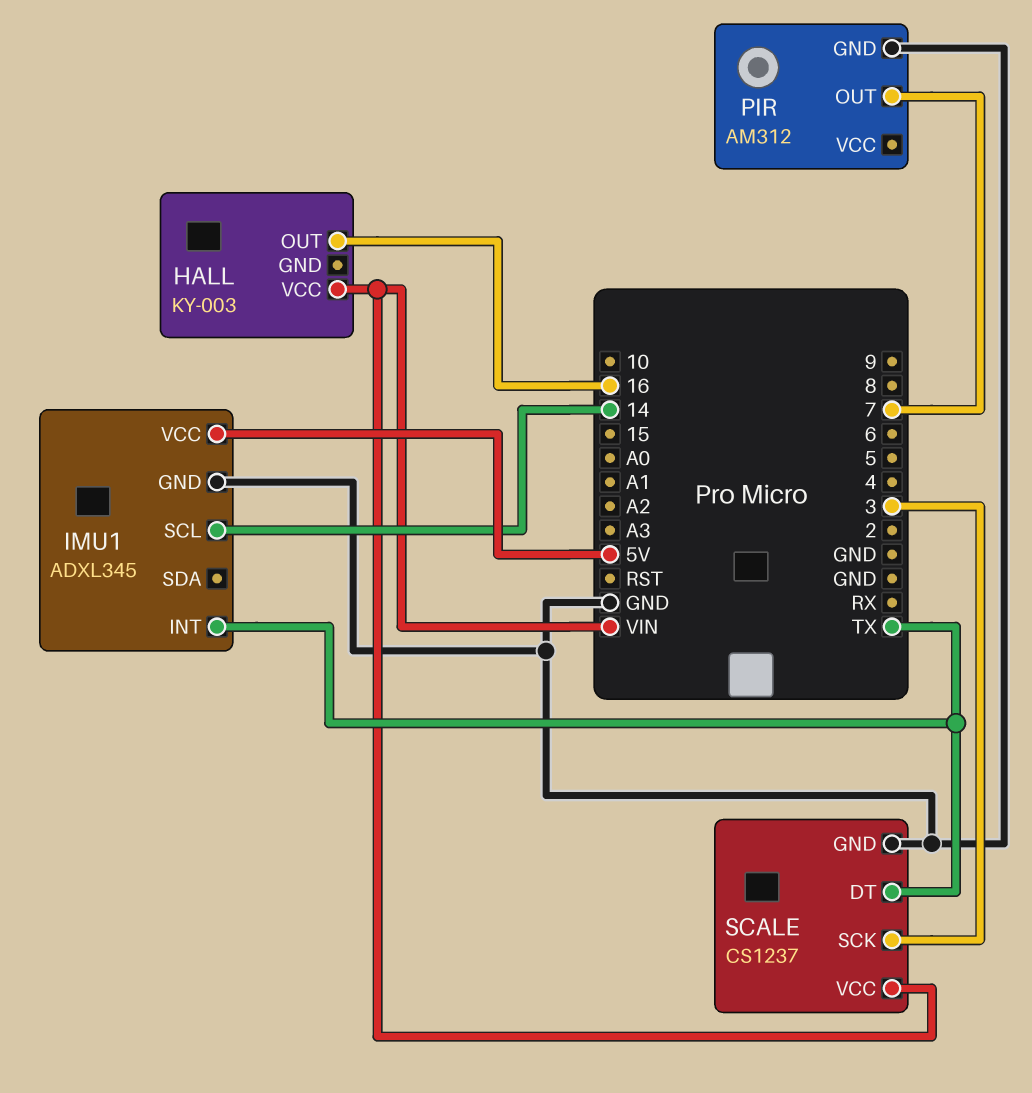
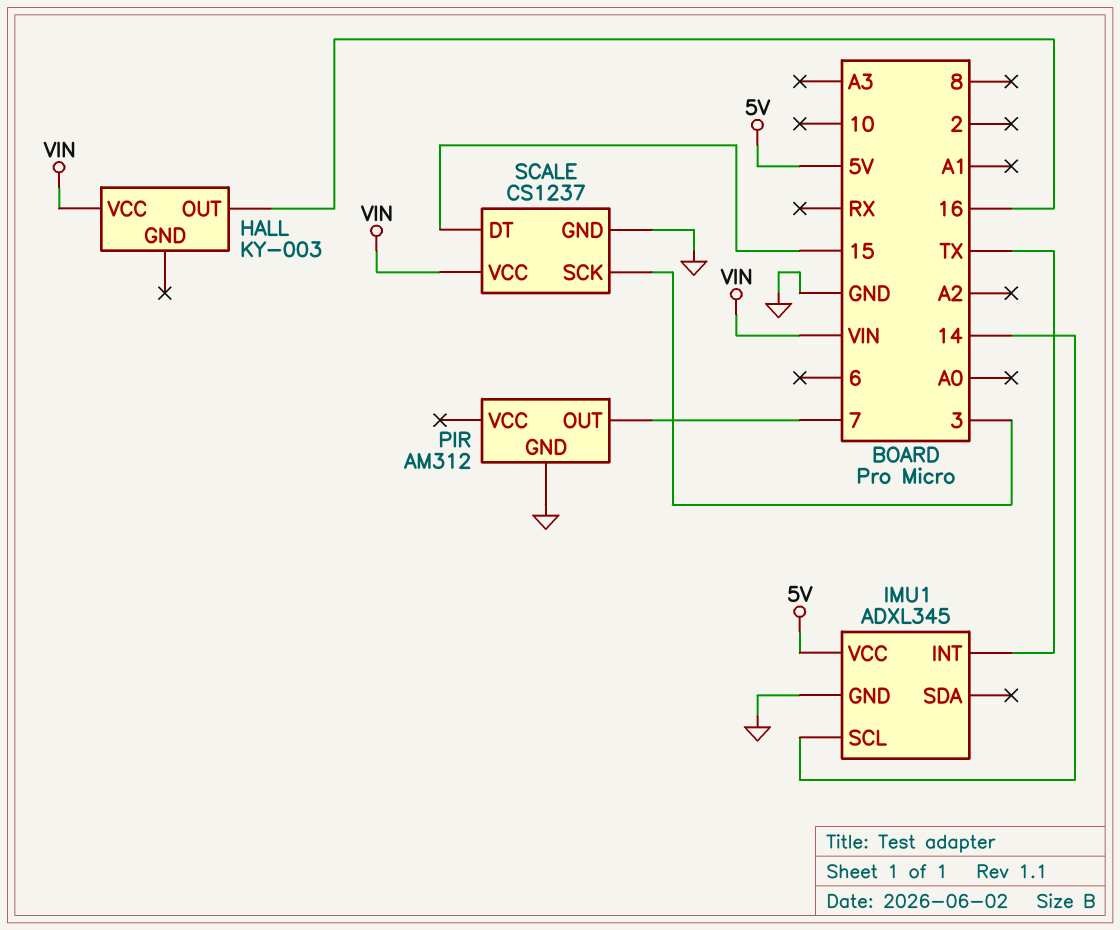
SCALE pin DT: TX -> 15

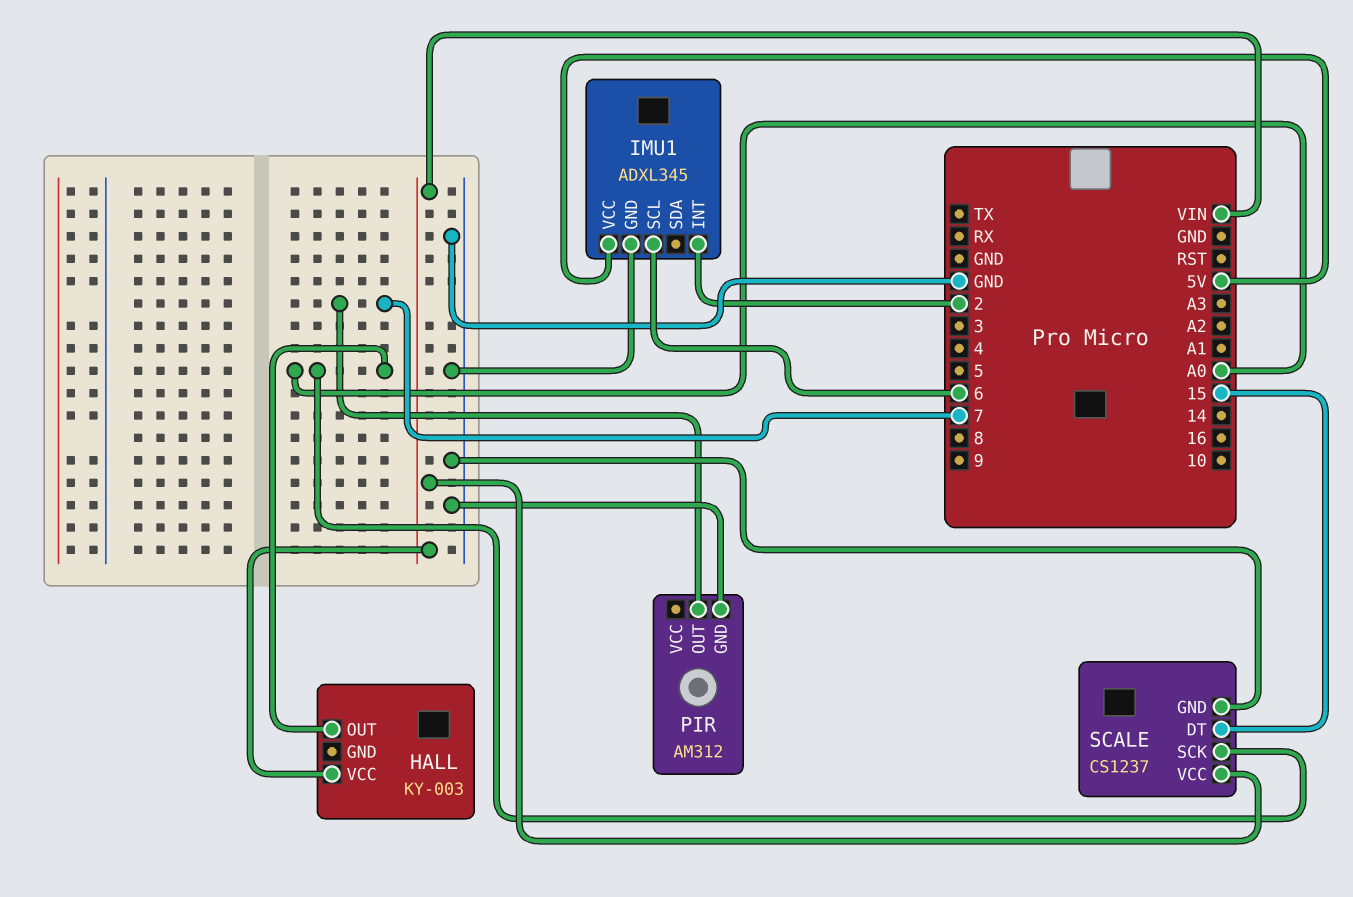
HALL pin OUT: 16 -> A0
IMU1 pin INT: TX -> 2
IMU1 pin SCL: 14 -> 6
SCALE pin SCK: 3 -> A0

